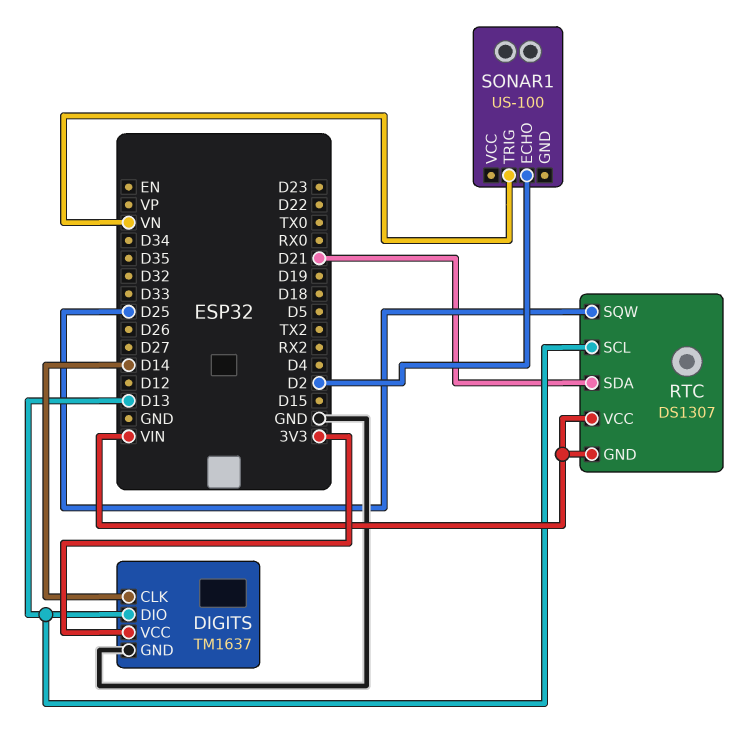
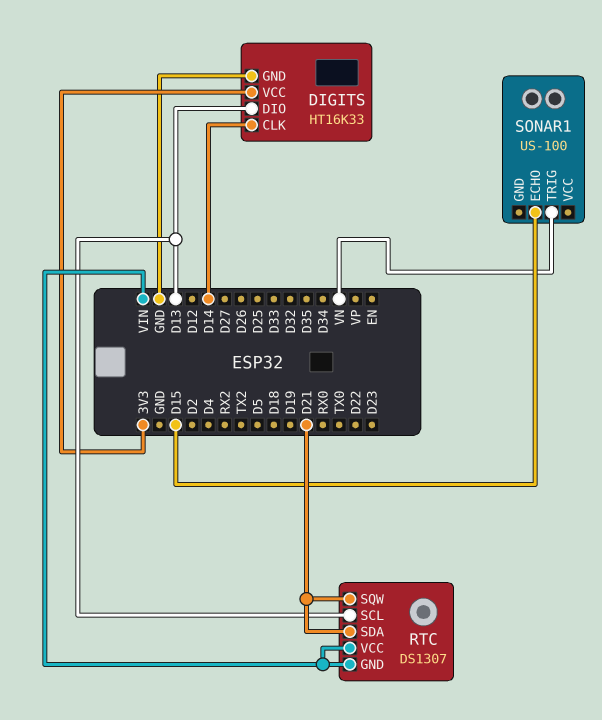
DIGITS: TM1637 -> HT16K33
RTC pin SQW: D25 -> D21
SONAR1 pin ECHO: D2 -> D15

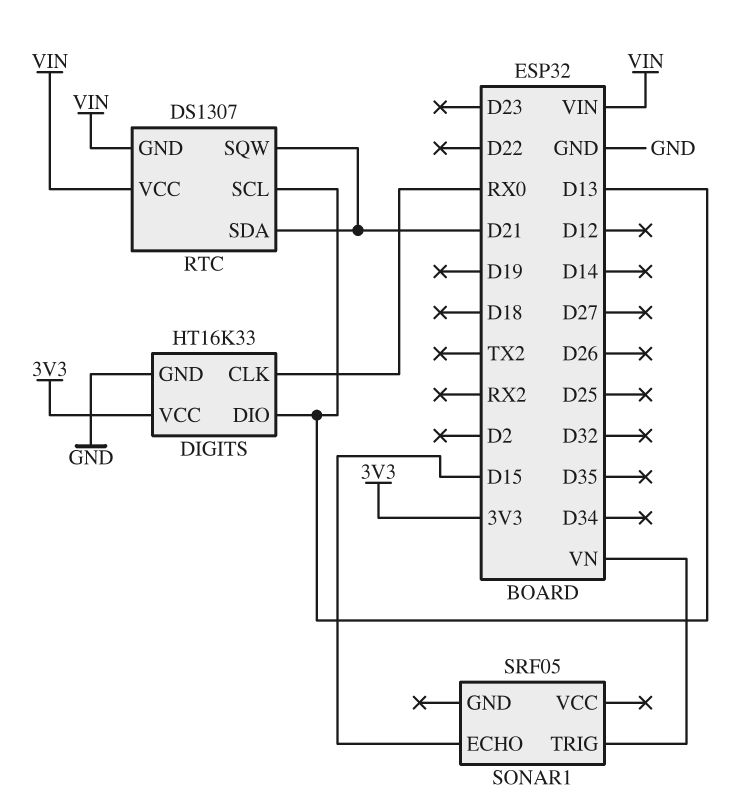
DIGITS pin CLK: D14 -> RX0
SONAR1: US-100 -> SRF05

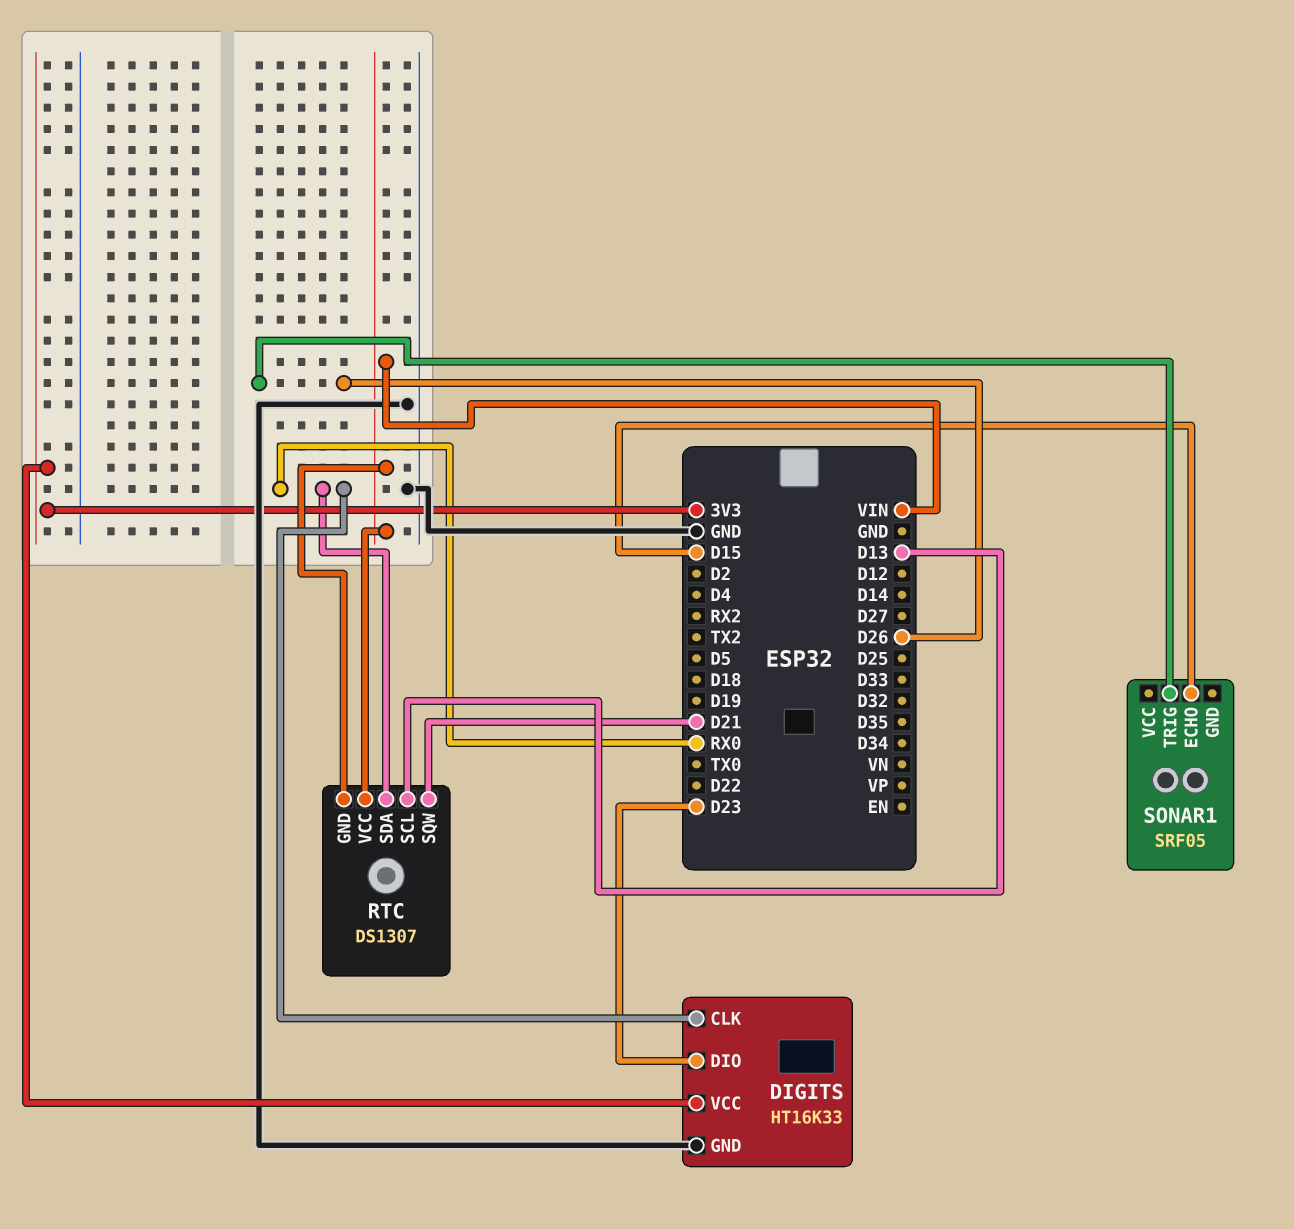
DIGITS pin DIO: D13 -> D23
RTC pin SDA: D21 -> RX0
SONAR1 pin TRIG: VN -> D26

